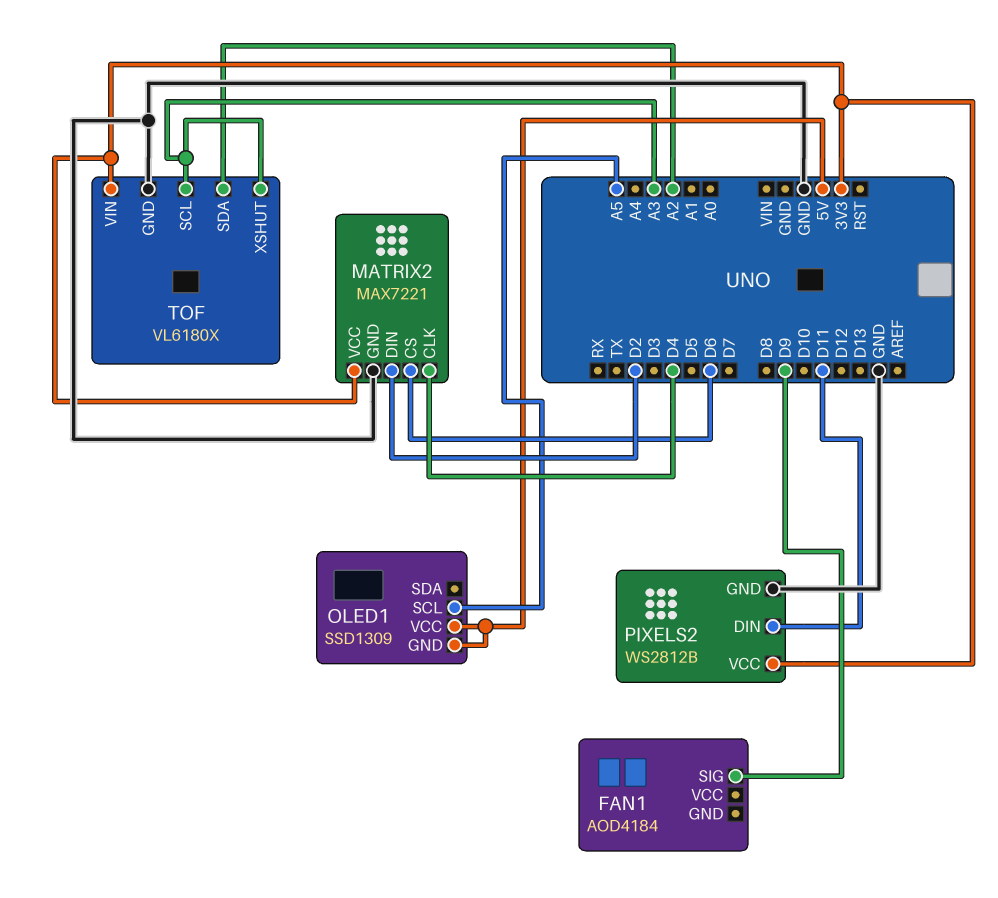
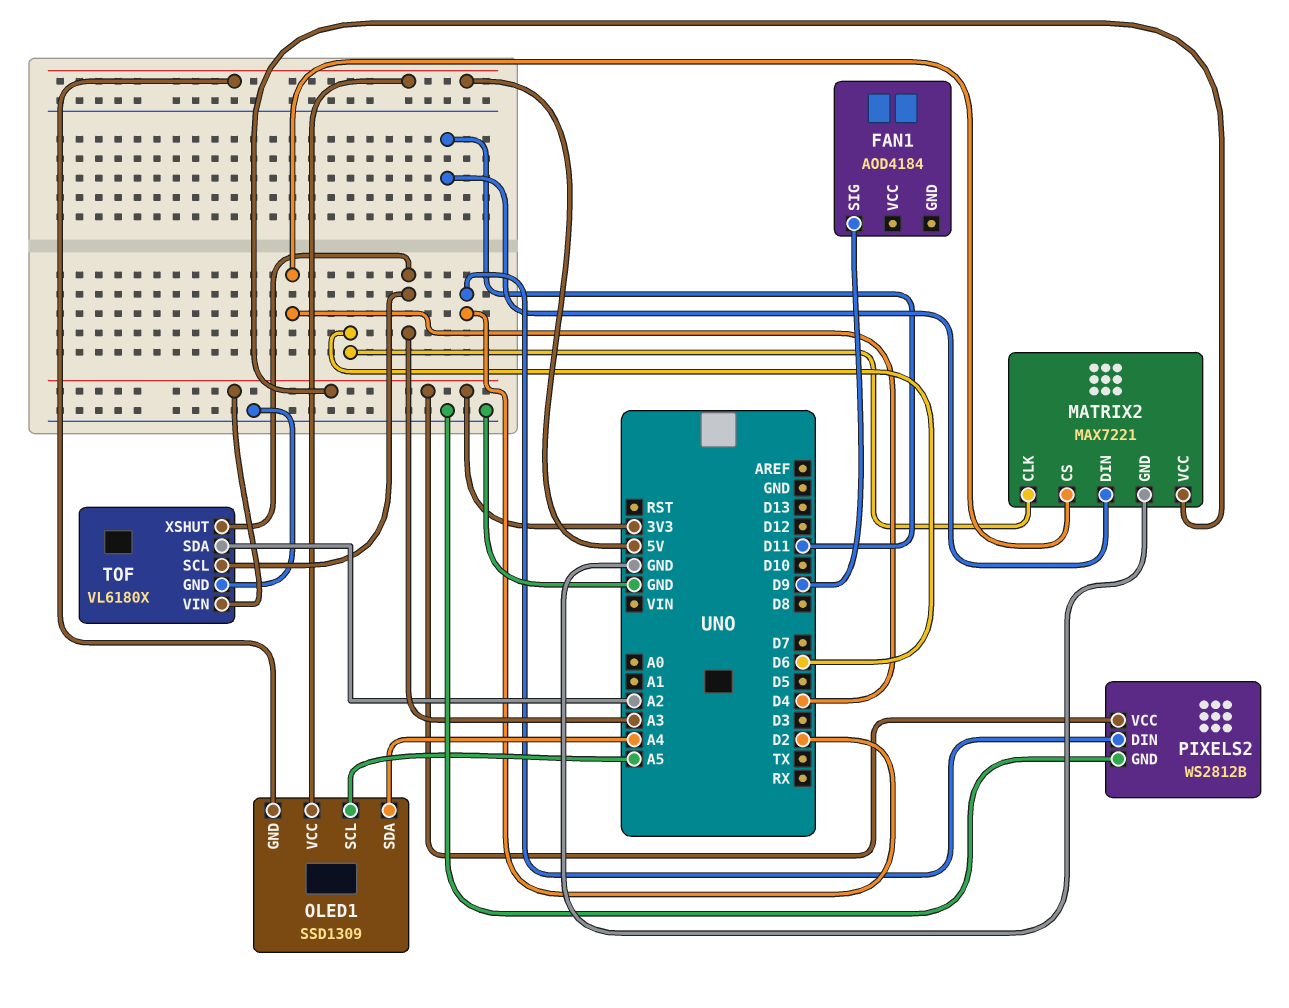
MATRIX2 pin CLK: D4 -> D6
MATRIX2 pin CS: D6 -> D4
MATRIX2 pin DIN: D2 -> D11
OLED1 pin SDA: none -> A4
PIXELS2 pin DIN: D11 -> D2

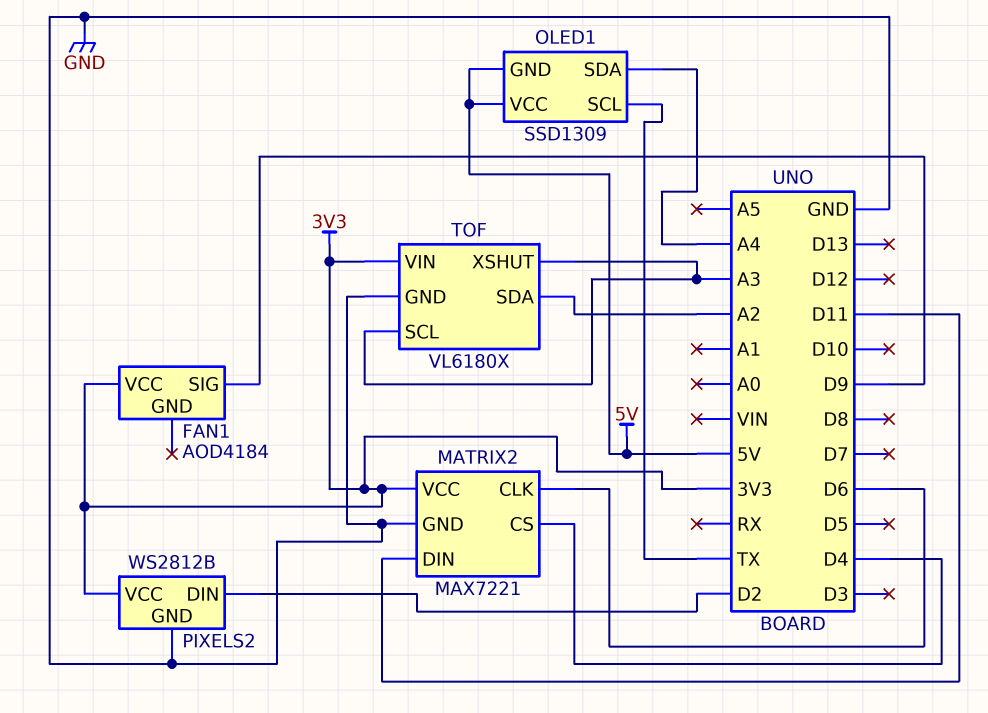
FAN1 pin VCC: none -> 3V3
OLED1 pin SCL: A5 -> TX

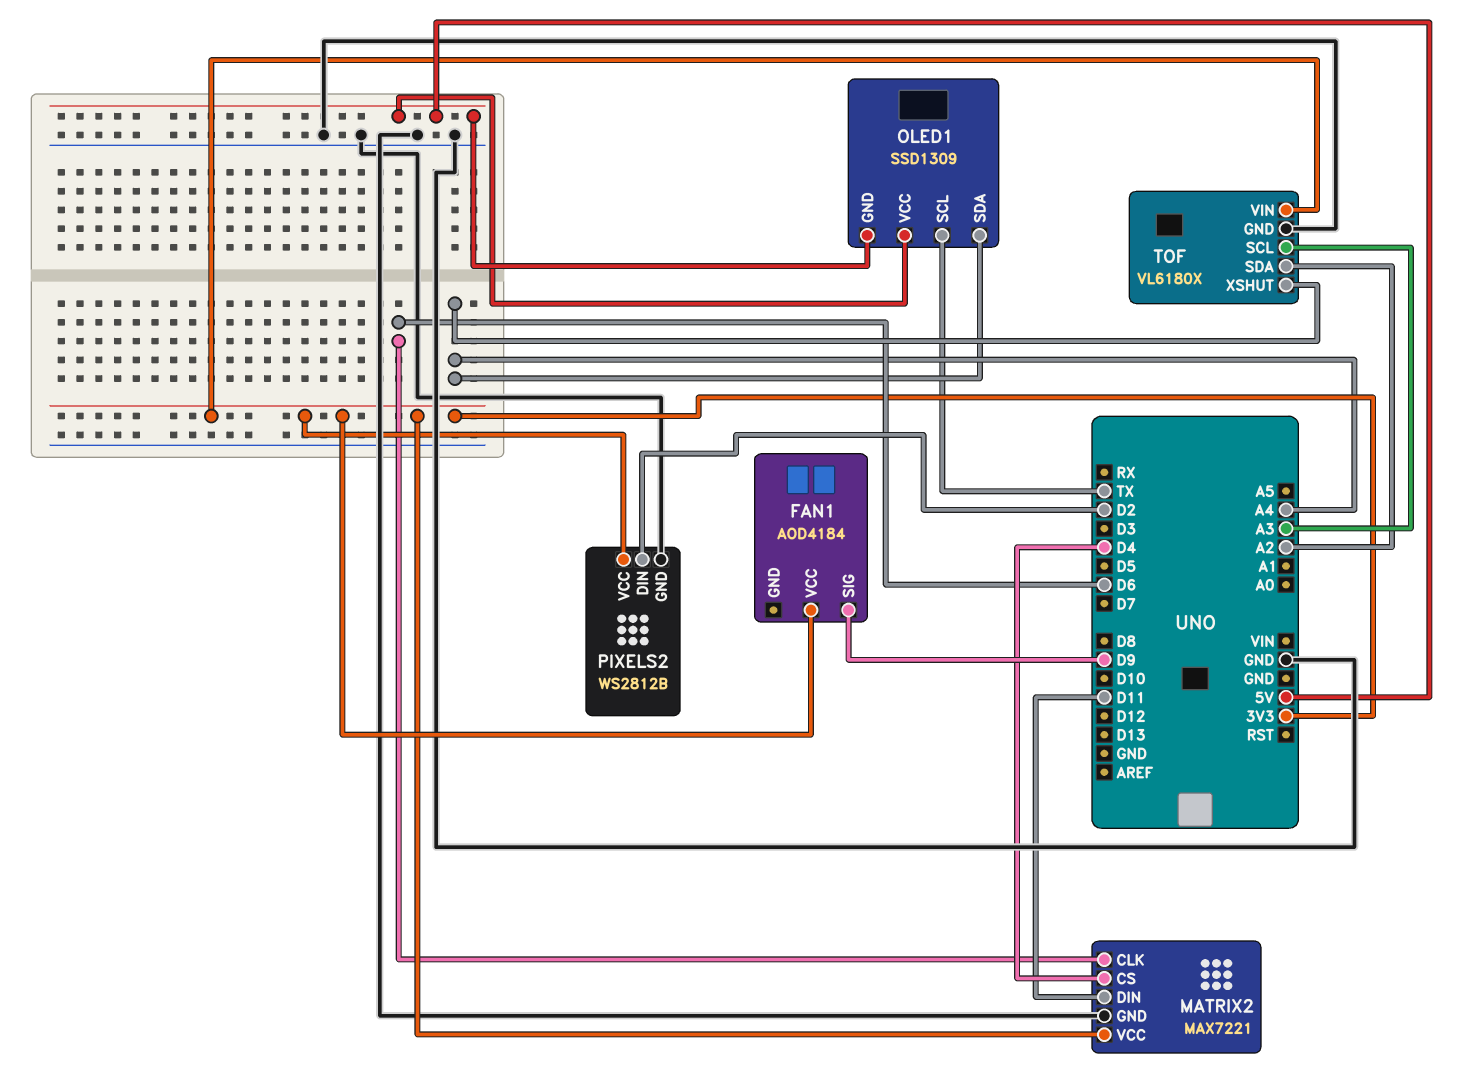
TOF pin XSHUT: A3 -> A4

